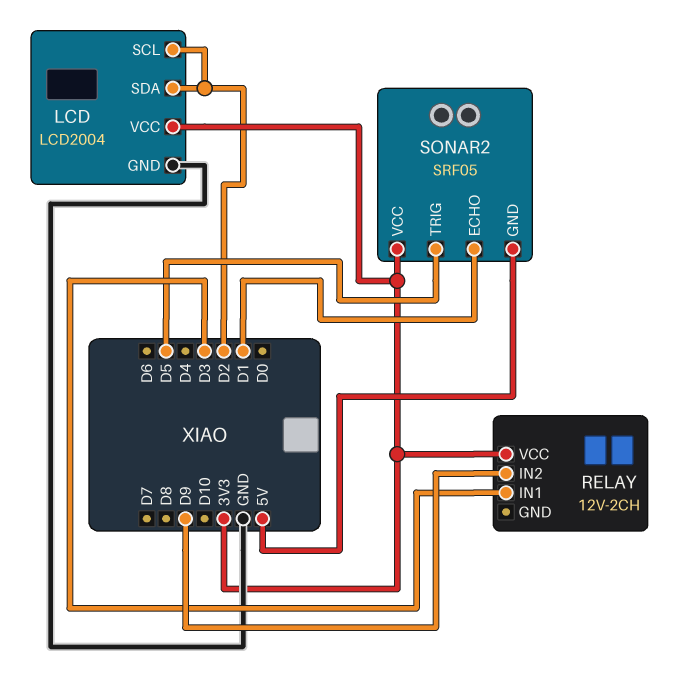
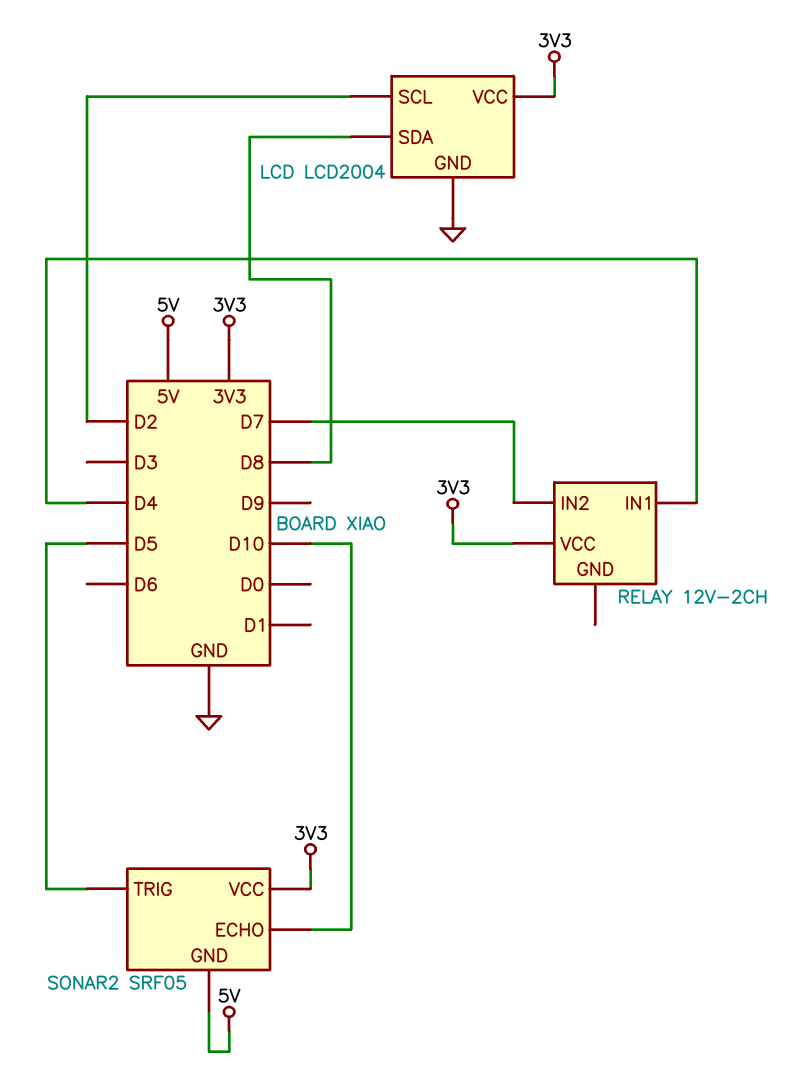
LCD pin SDA: D2 -> D8
RELAY pin IN1: D3 -> D4
RELAY pin IN2: D9 -> D7
SONAR2 pin ECHO: D1 -> D10

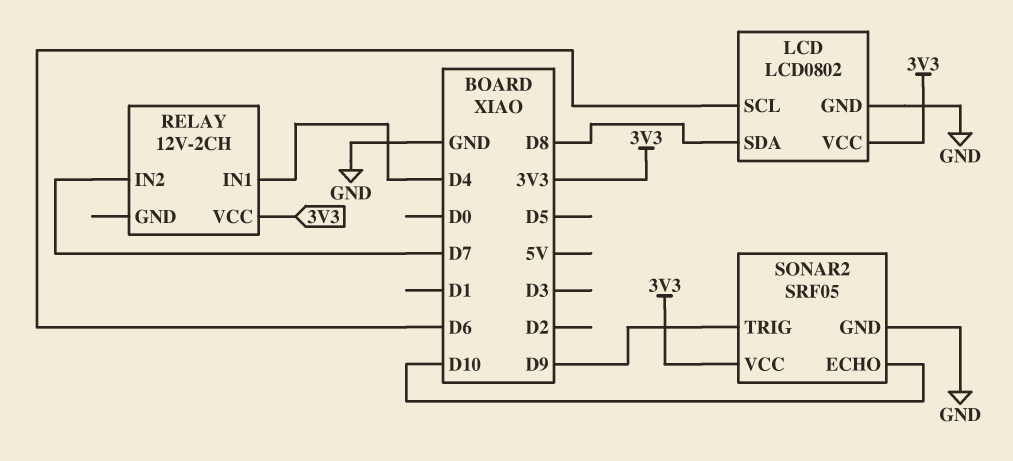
LCD: LCD2004 -> LCD0802
LCD pin SCL: D2 -> D6
SONAR2 pin GND: 5V -> GND
SONAR2 pin TRIG: D5 -> D9

